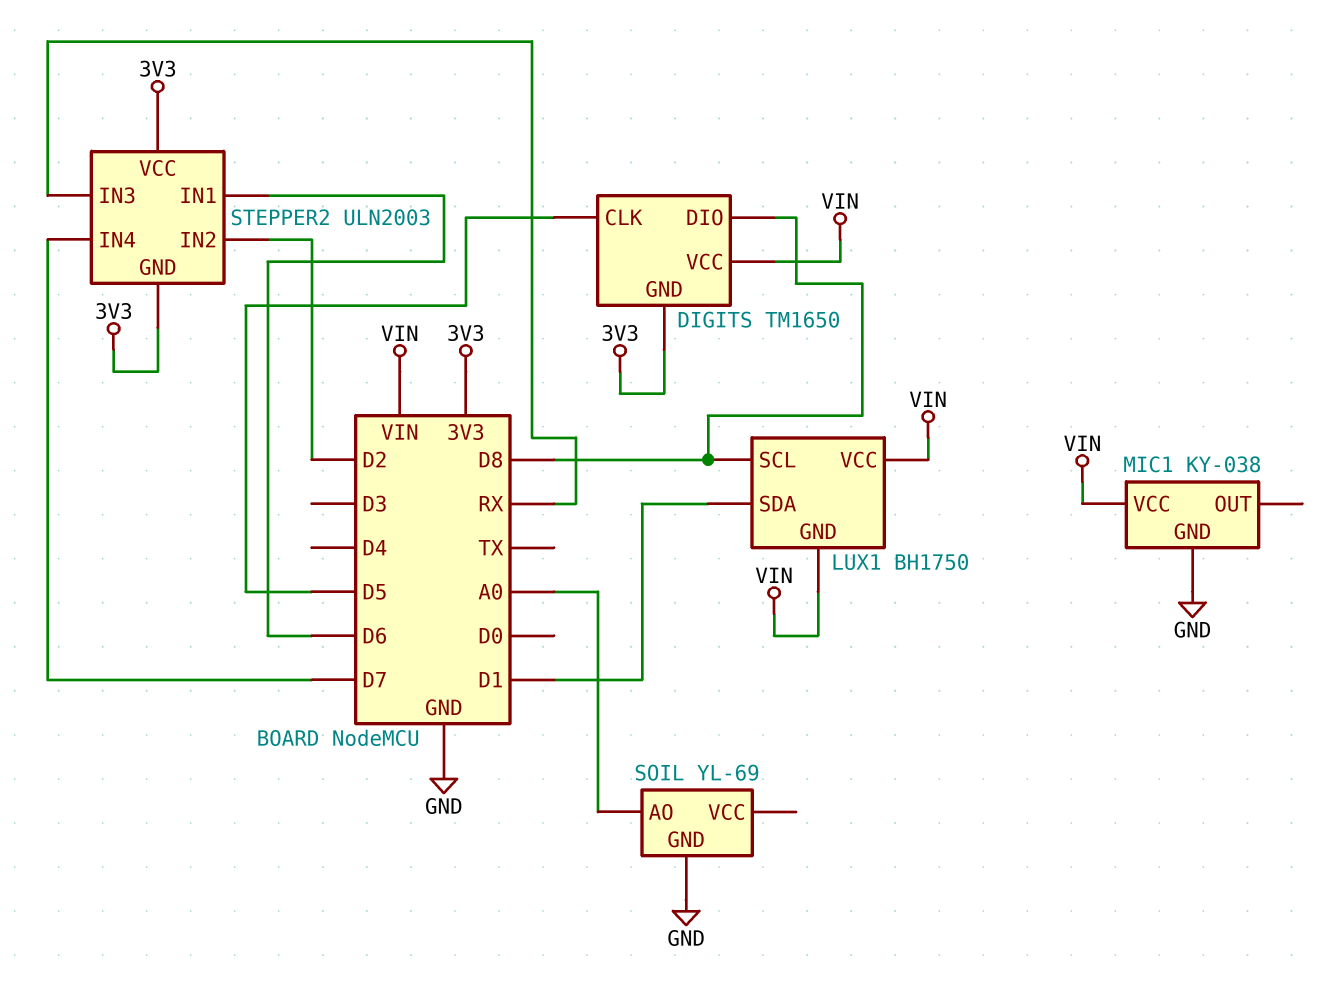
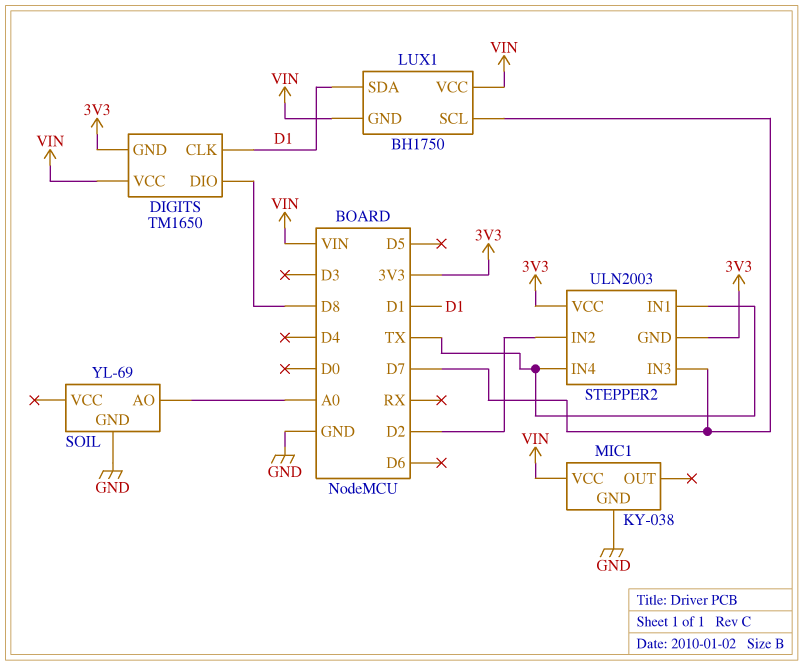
DIGITS pin CLK: D5 -> D1
LUX1 pin SCL: D8 -> D7
STEPPER2 pin IN1: D6 -> TX
STEPPER2 pin IN3: RX -> D7
STEPPER2 pin IN4: D7 -> TX

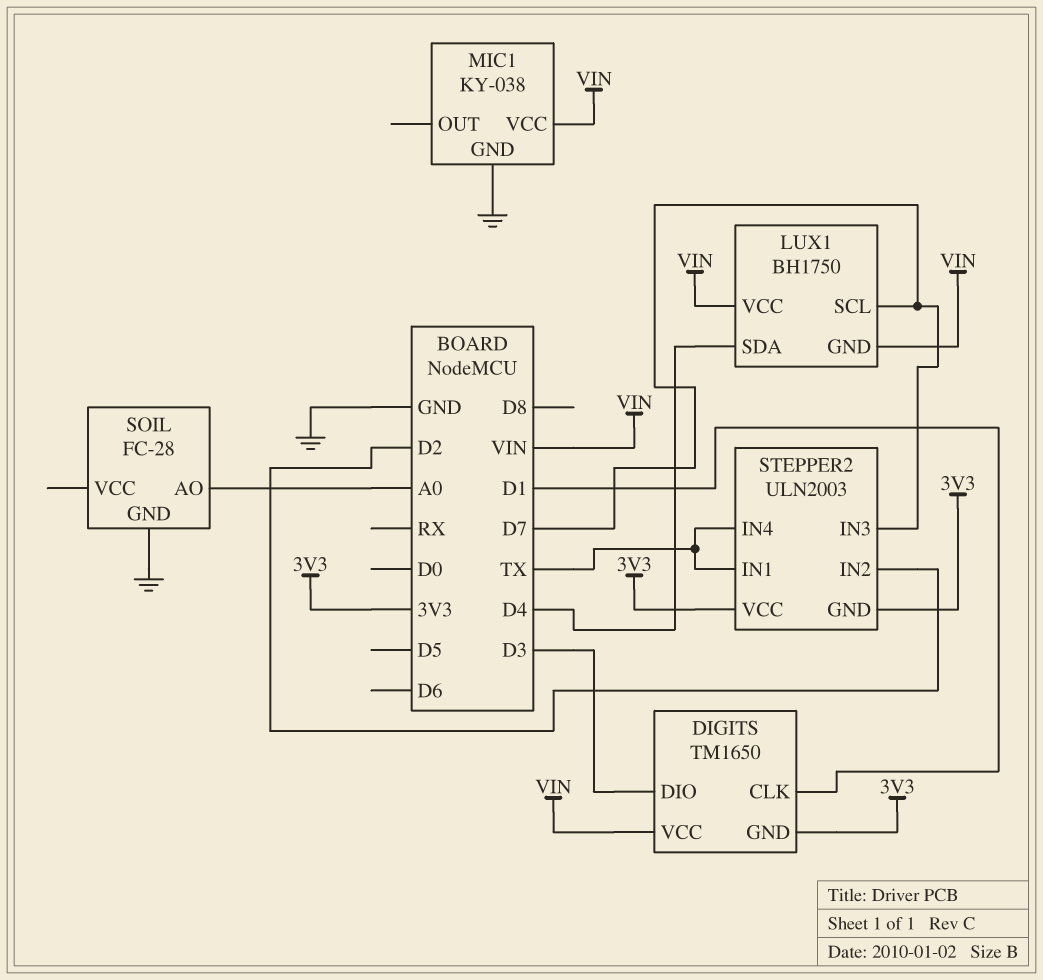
DIGITS pin DIO: D8 -> D3
LUX1 pin SDA: D1 -> D4
SOIL: YL-69 -> FC-28

